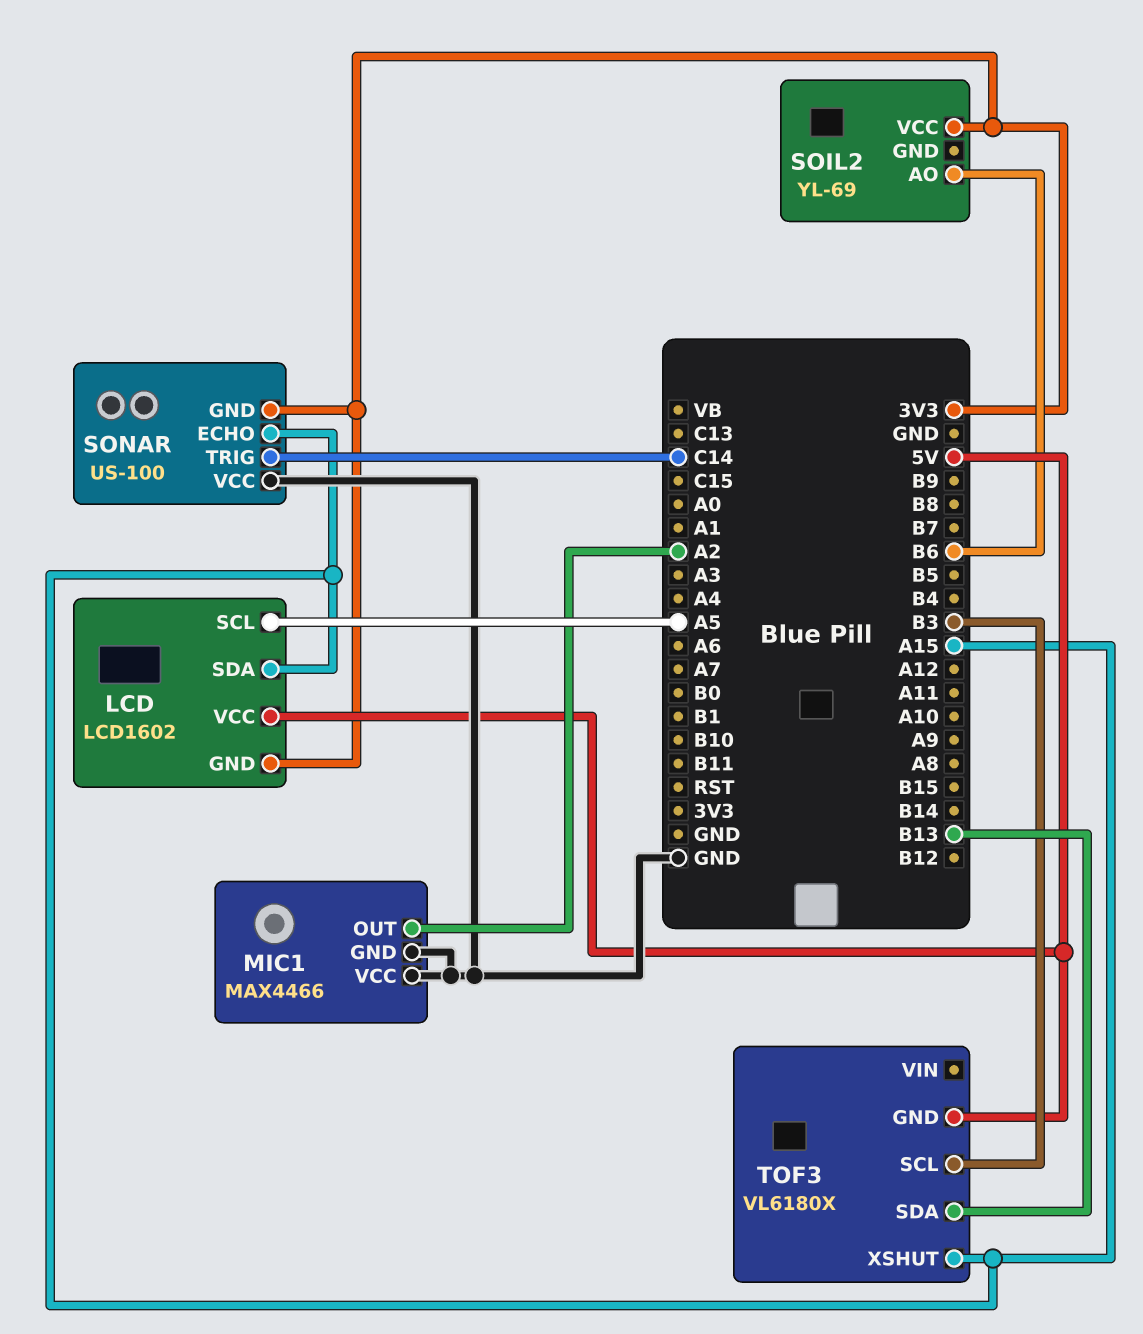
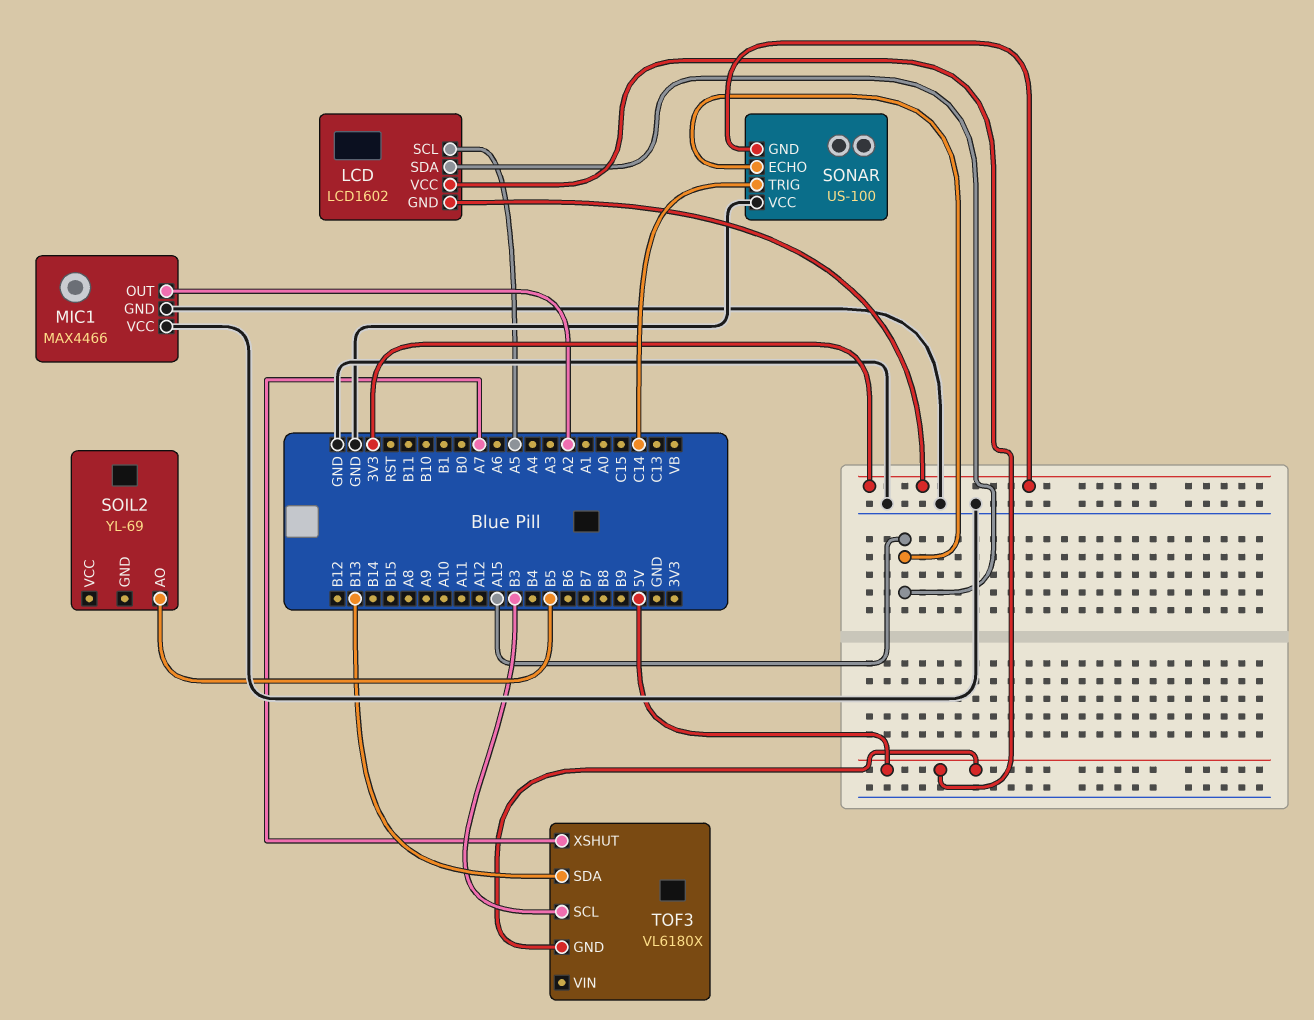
SOIL2 pin AO: B6 -> B5
SOIL2 pin VCC: 3V3 -> none
TOF3 pin XSHUT: A15 -> A7

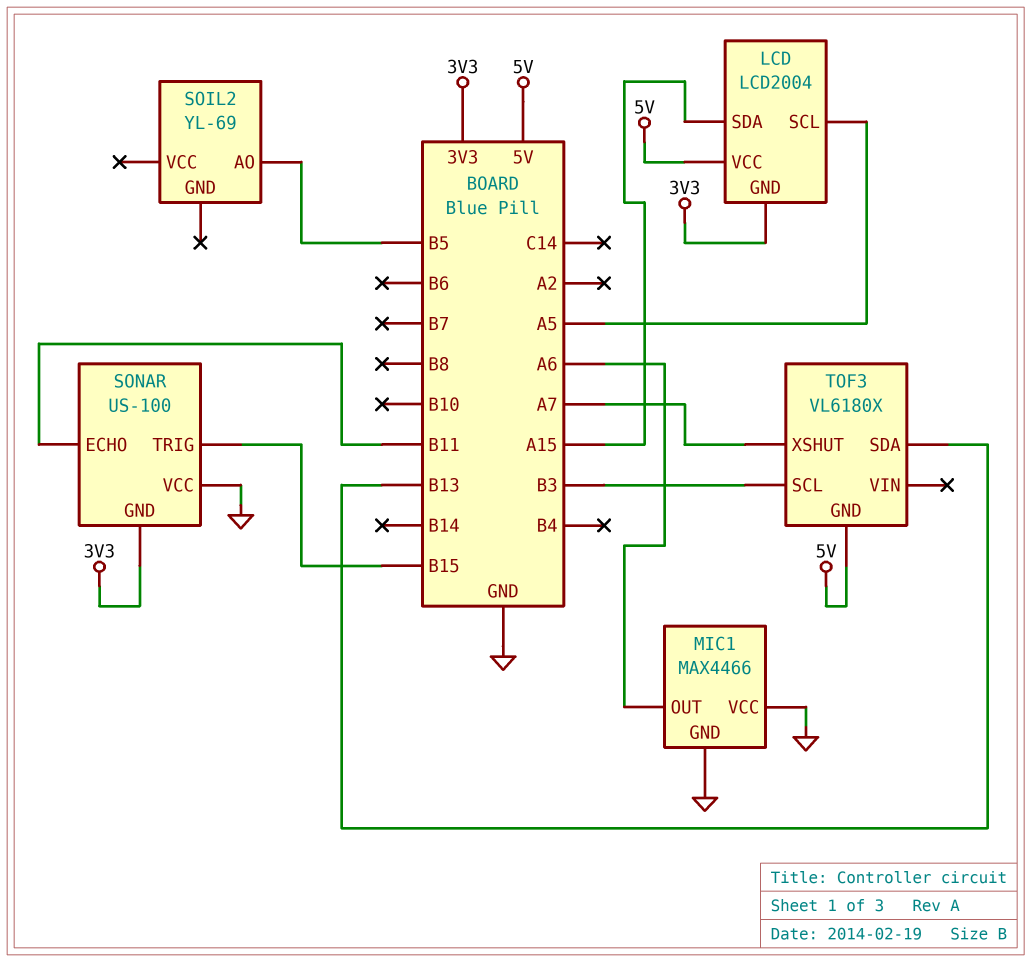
LCD: LCD1602 -> LCD2004
MIC1 pin OUT: A2 -> A6
SONAR pin ECHO: A15 -> B11
SONAR pin TRIG: C14 -> B15

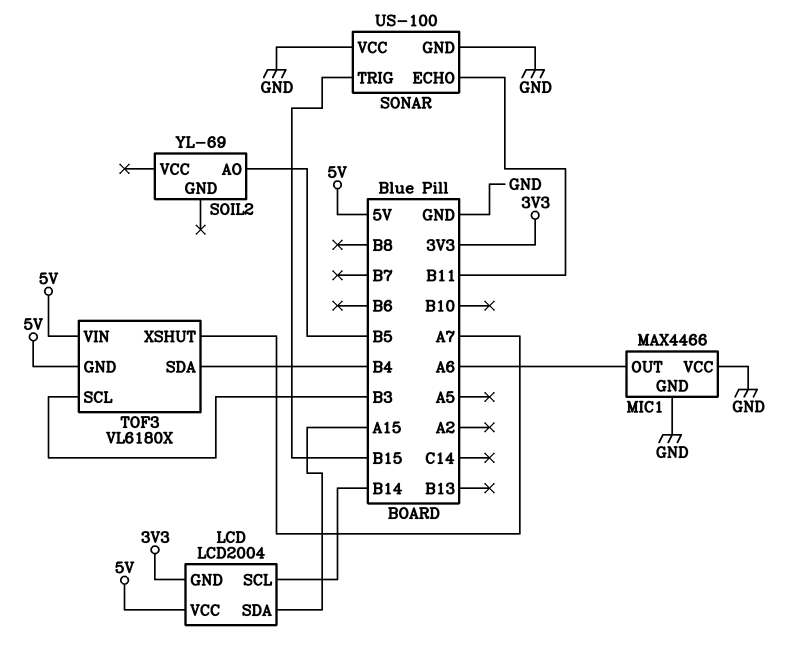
LCD pin SCL: A5 -> B14
SONAR pin GND: 3V3 -> GND
TOF3 pin SDA: B13 -> B4
TOF3 pin VIN: none -> 5V

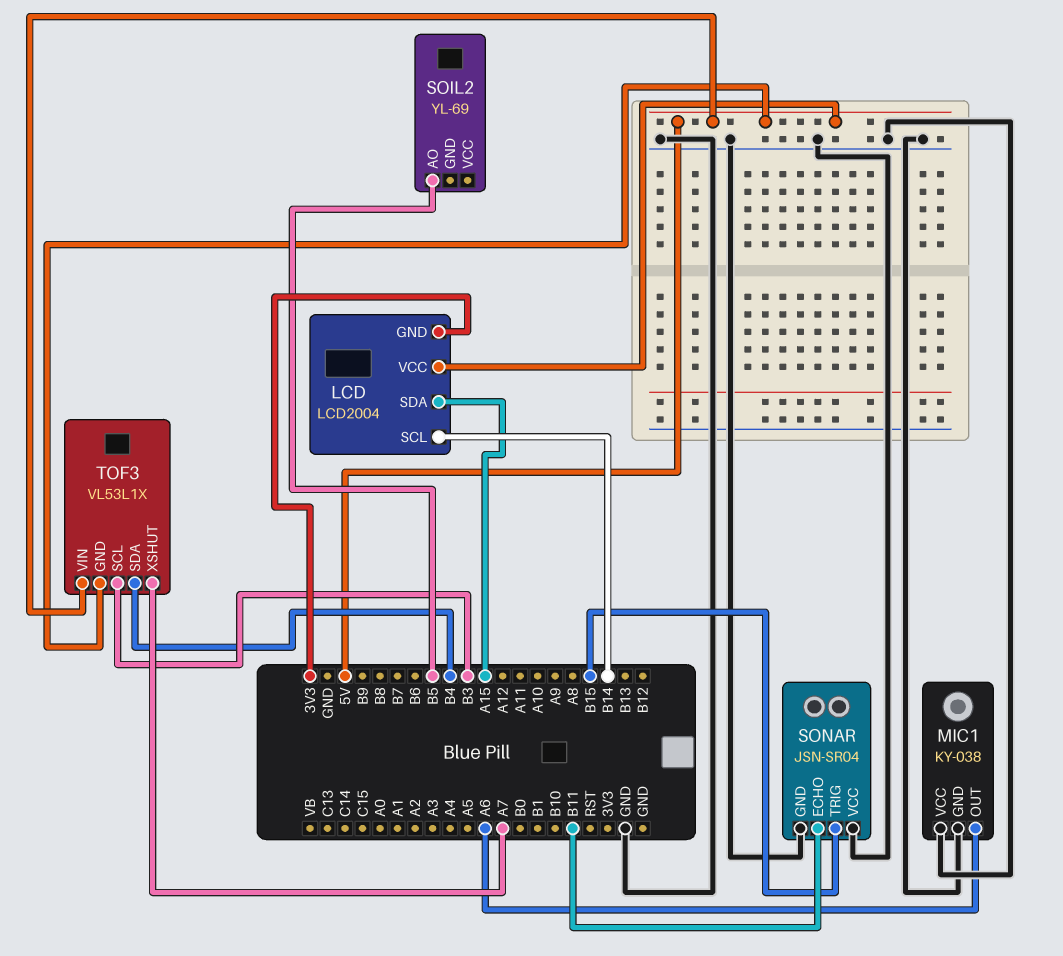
MIC1: MAX4466 -> KY-038
SONAR: US-100 -> JSN-SR04
TOF3: VL6180X -> VL53L1X

